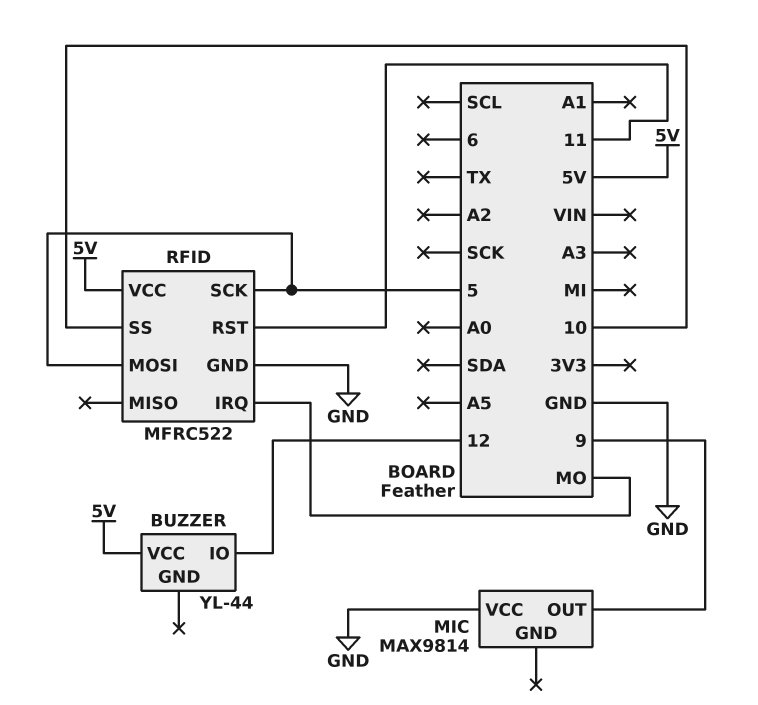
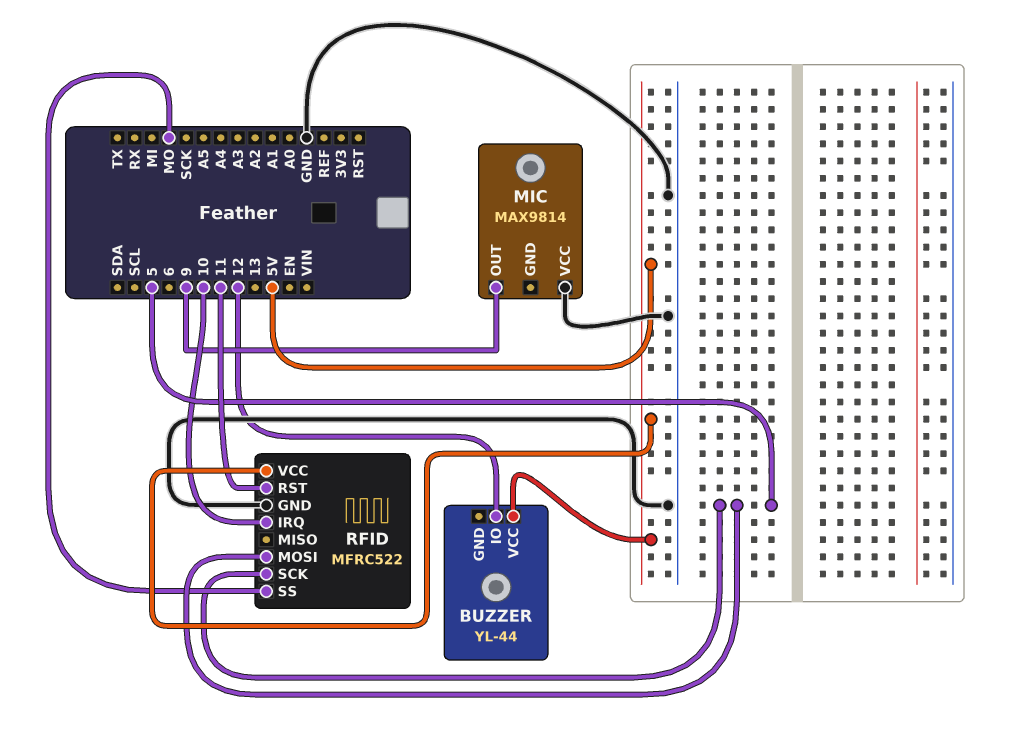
RFID pin IRQ: MO -> 10
RFID pin SS: 10 -> MO

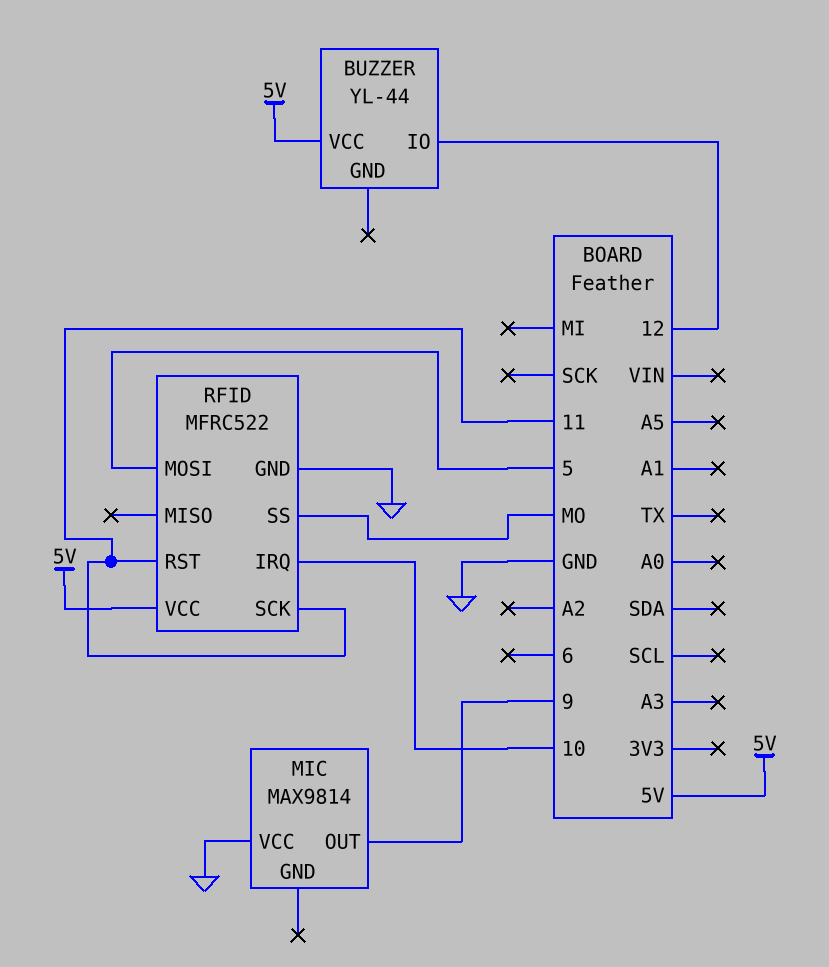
RFID pin SCK: 5 -> 11

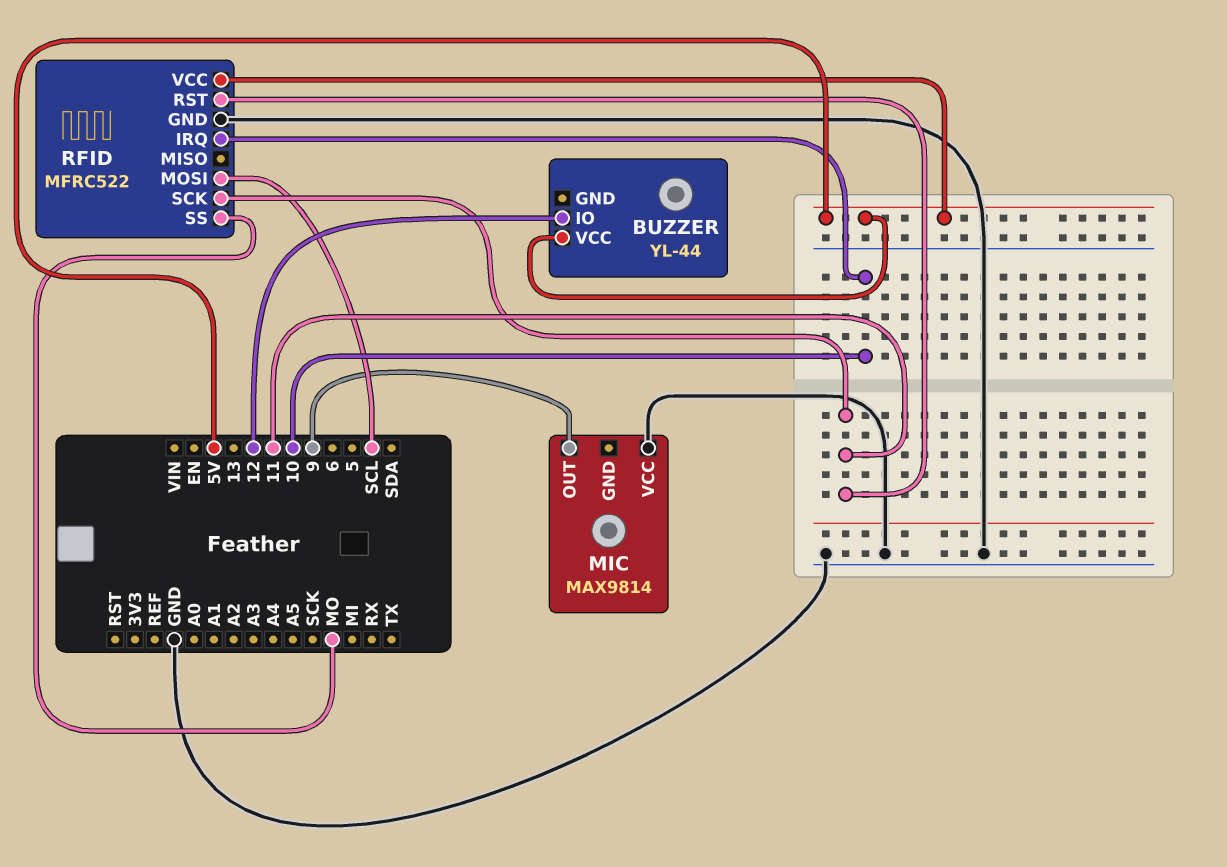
RFID pin MOSI: 5 -> SCL

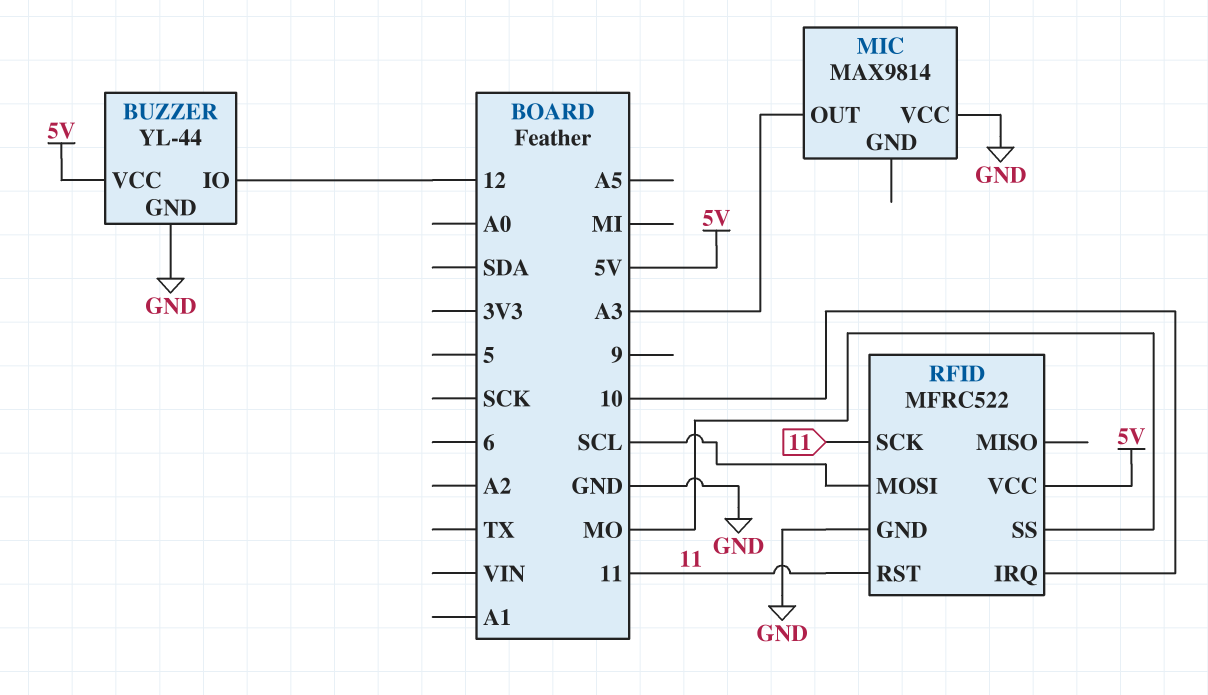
BUZZER pin GND: none -> GND
MIC pin OUT: 9 -> A3

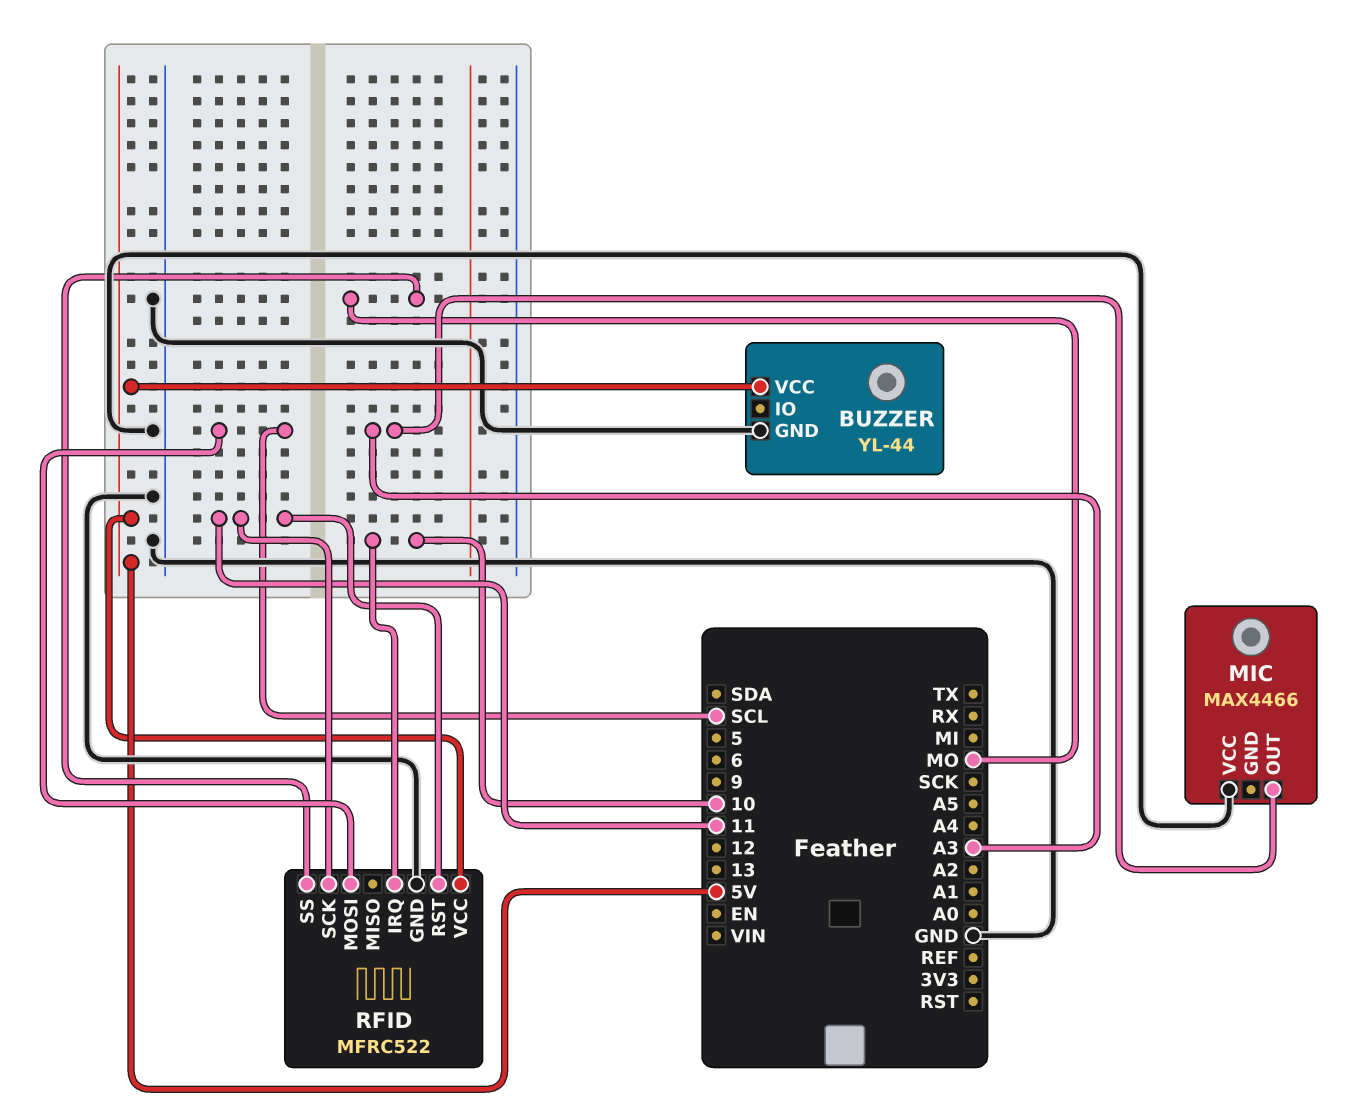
BUZZER pin IO: 12 -> none
MIC: MAX9814 -> MAX4466

